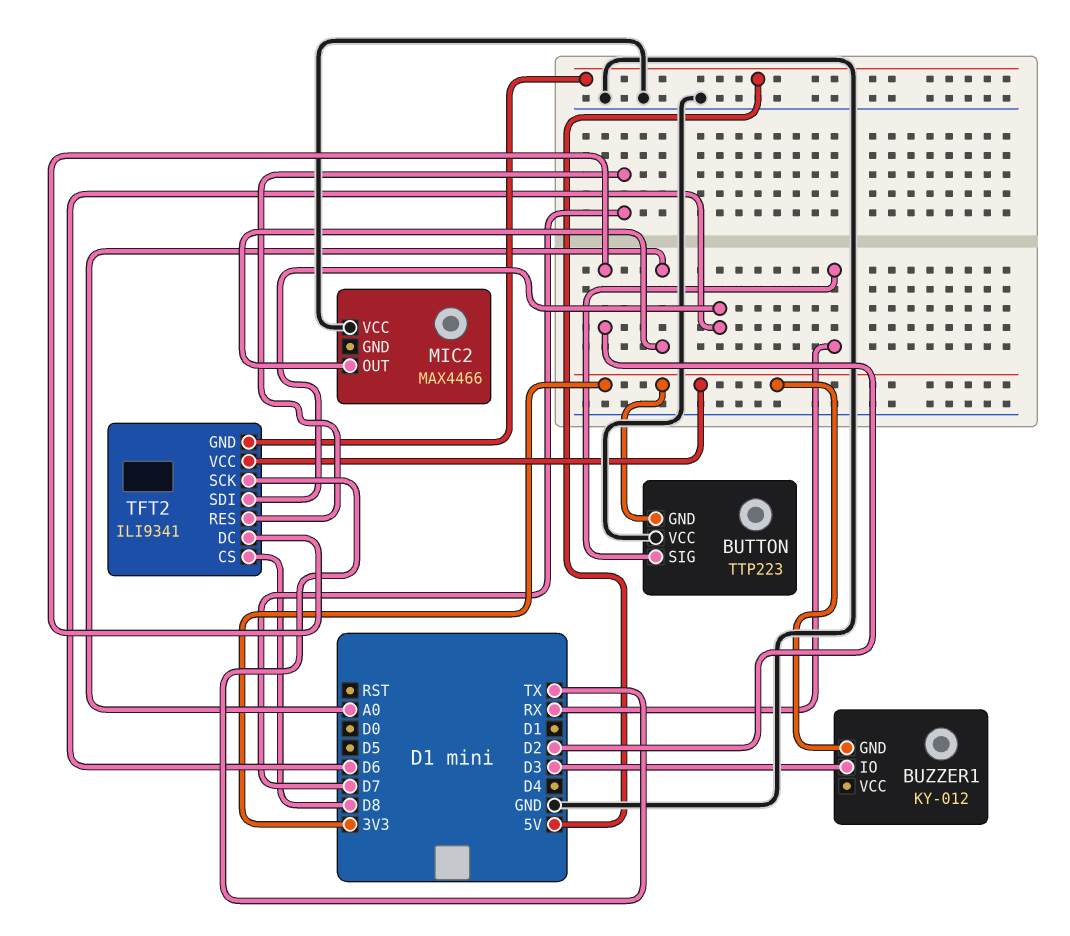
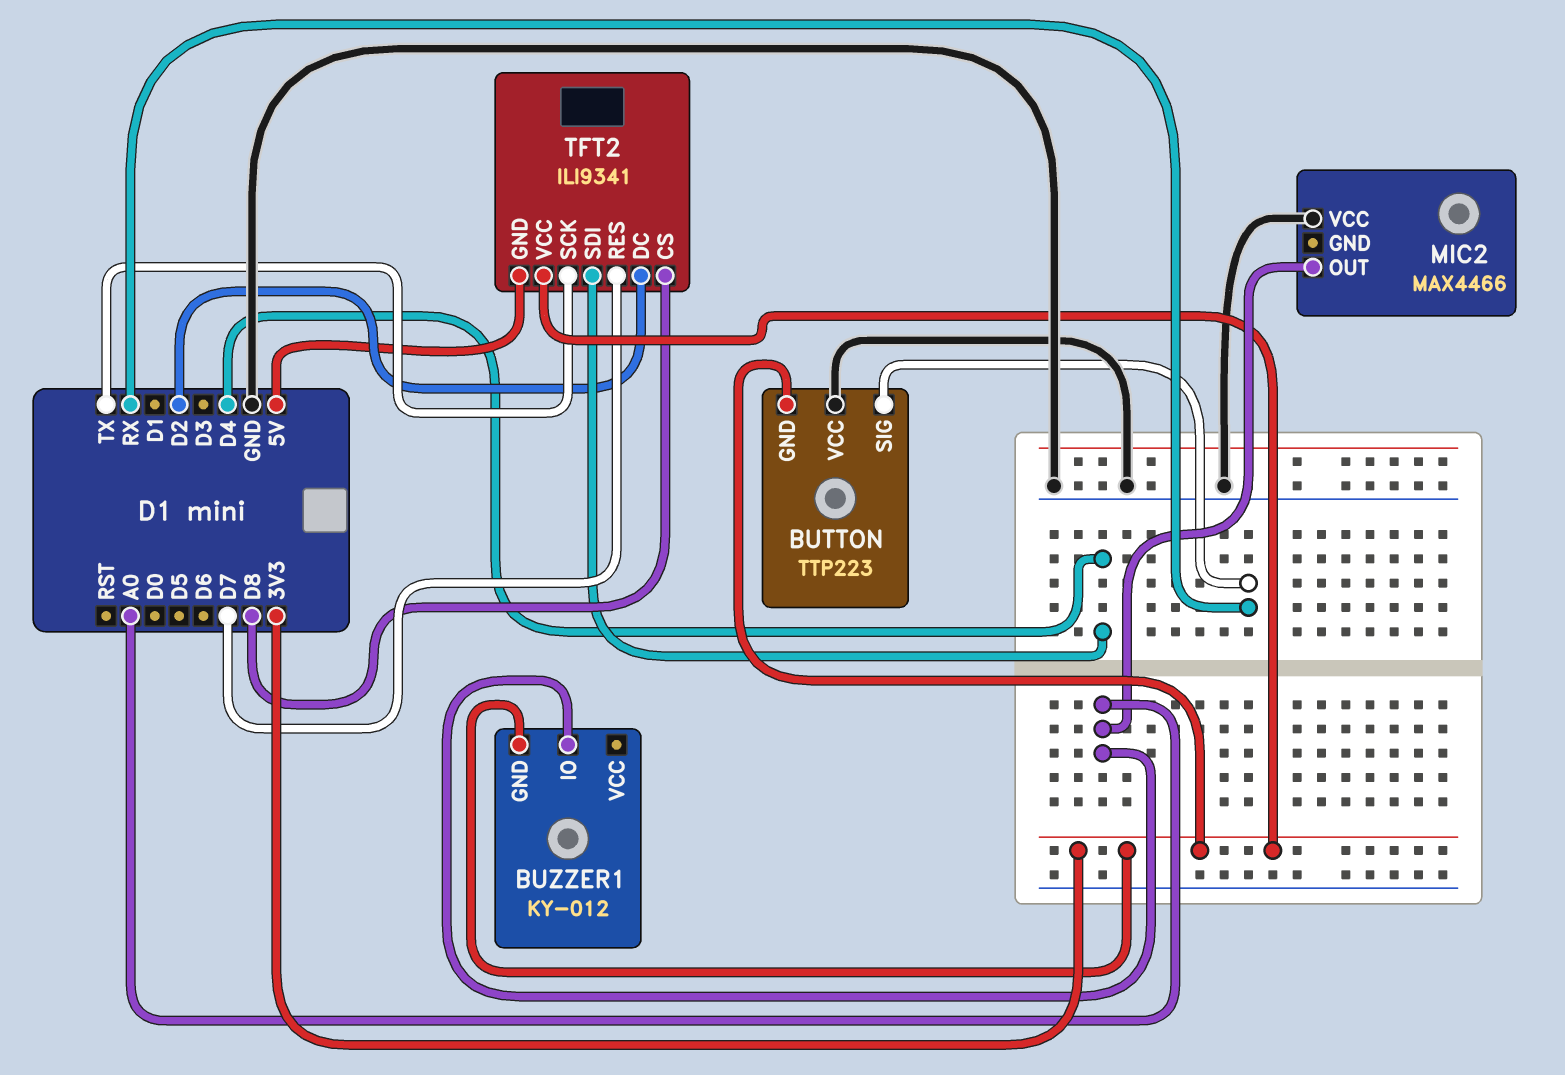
BUZZER1 pin IO: D3 -> A0
TFT2 pin SDI: D6 -> D4

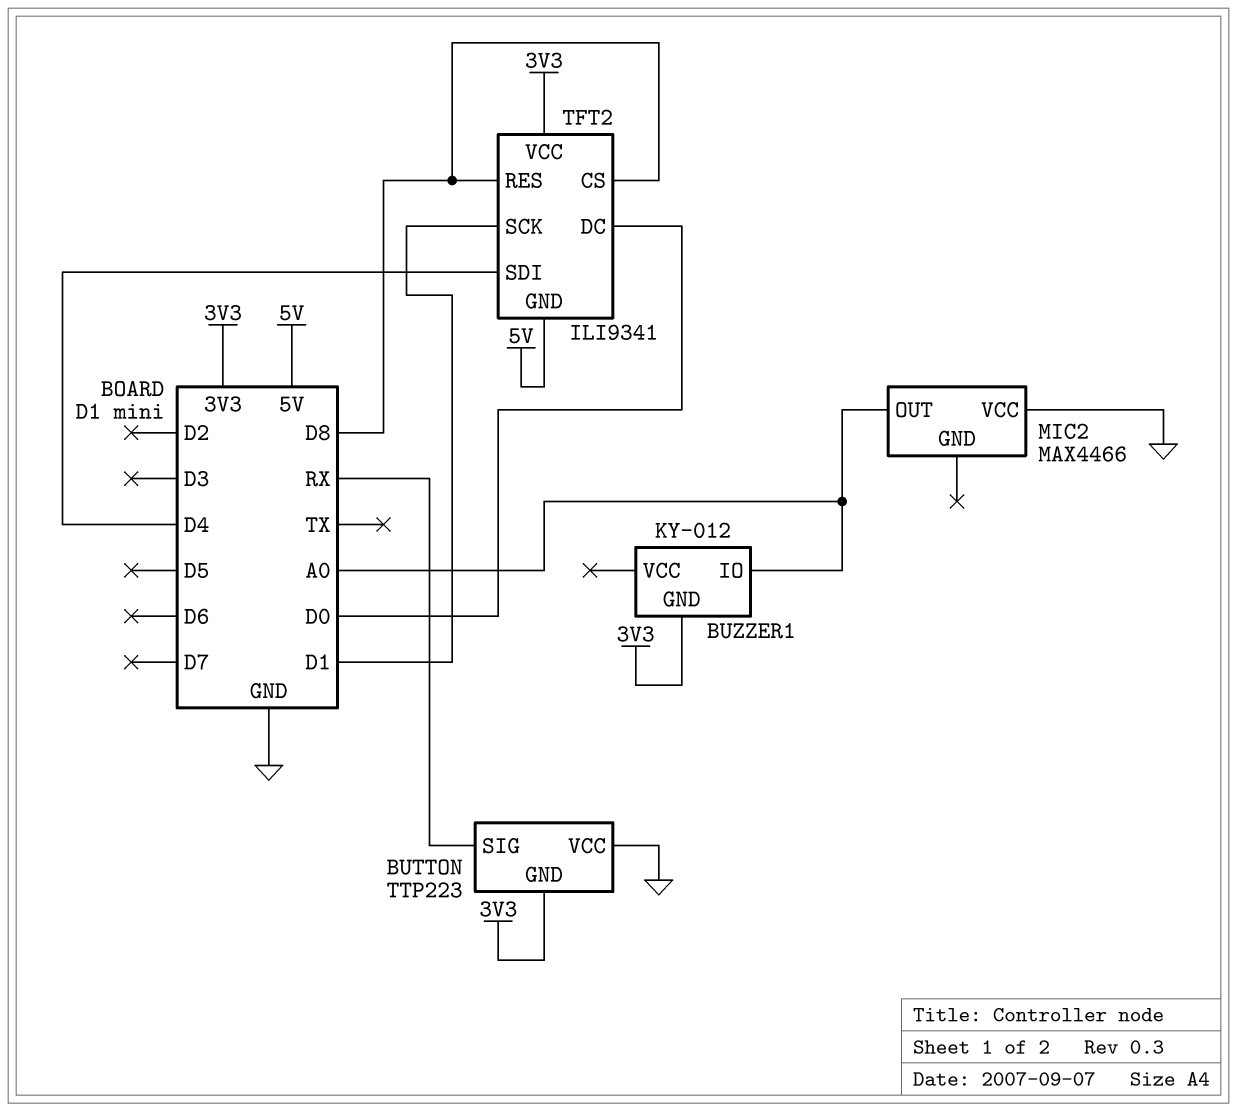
TFT2 pin DC: D2 -> D0
TFT2 pin RES: D7 -> D8
TFT2 pin SCK: TX -> D1

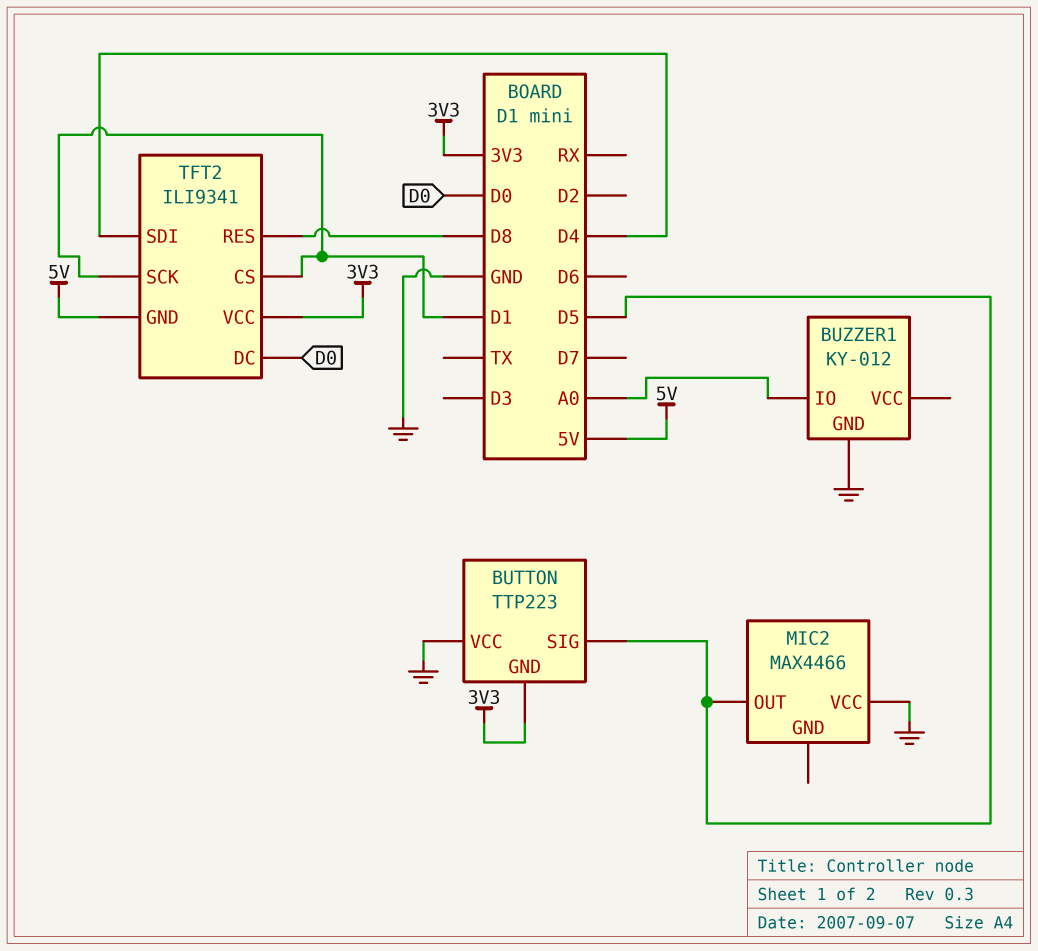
BUTTON pin SIG: RX -> D5
BUZZER1 pin GND: 3V3 -> GND
MIC2 pin OUT: A0 -> D5
TFT2 pin CS: D8 -> D1

